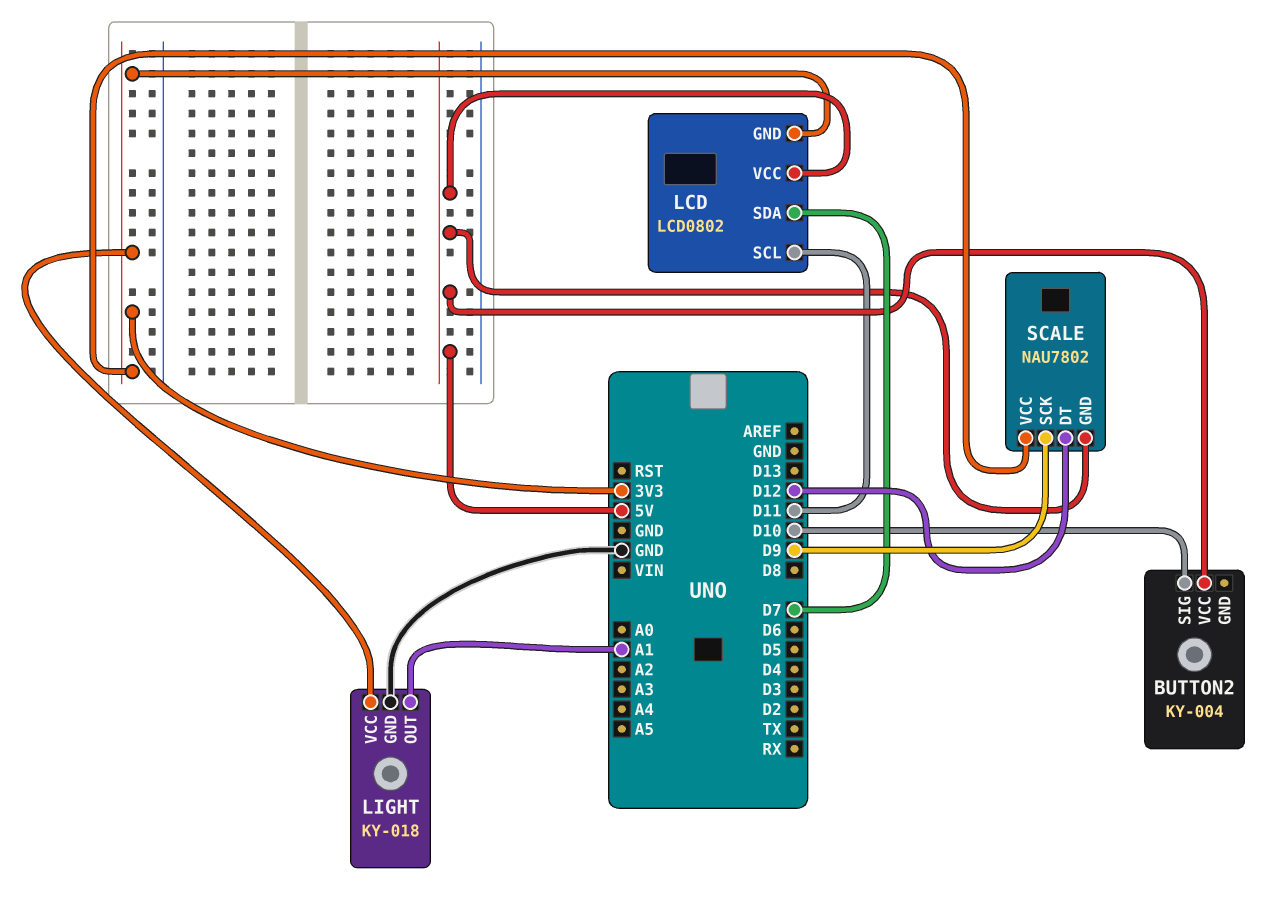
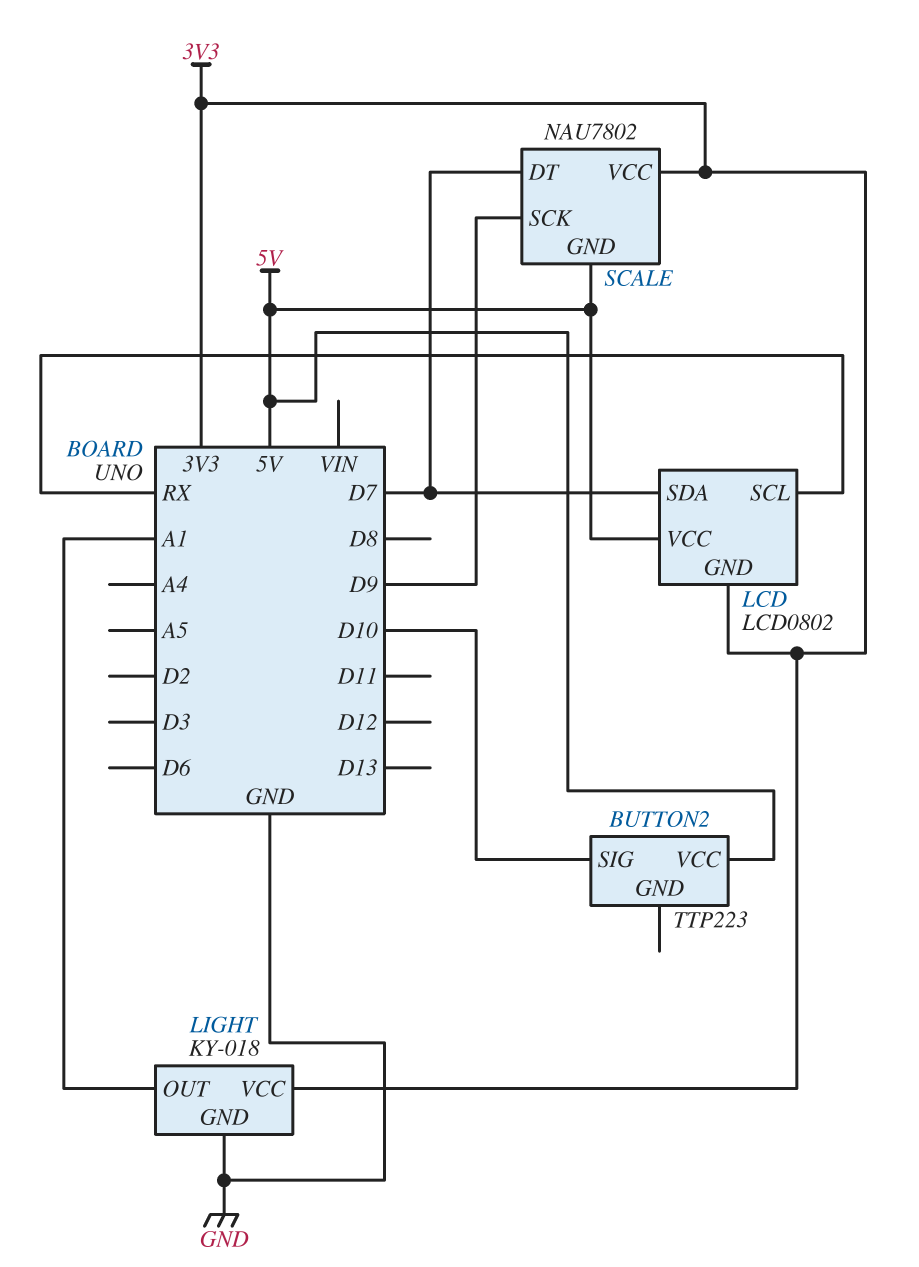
BUTTON2: KY-004 -> TTP223
LCD pin SCL: D11 -> RX
SCALE pin DT: D12 -> D7

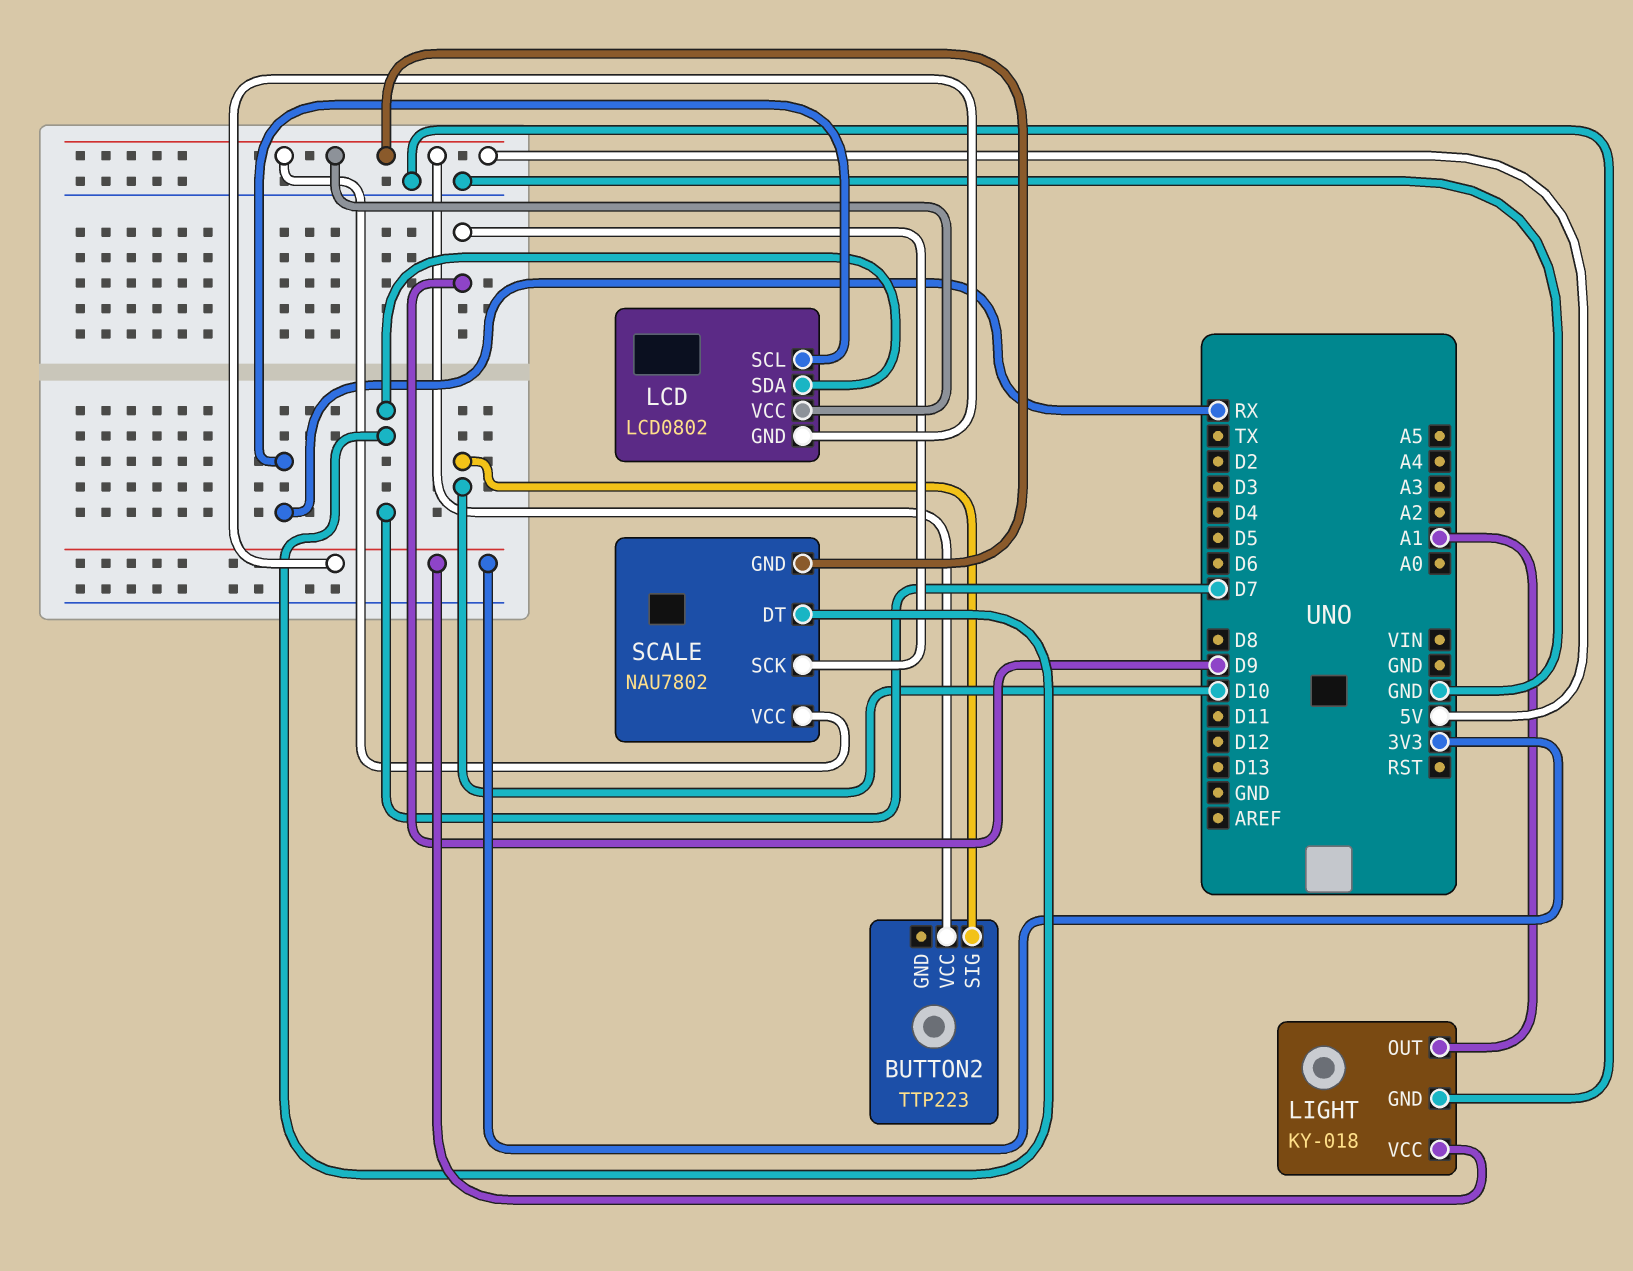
SCALE pin VCC: 3V3 -> 5V

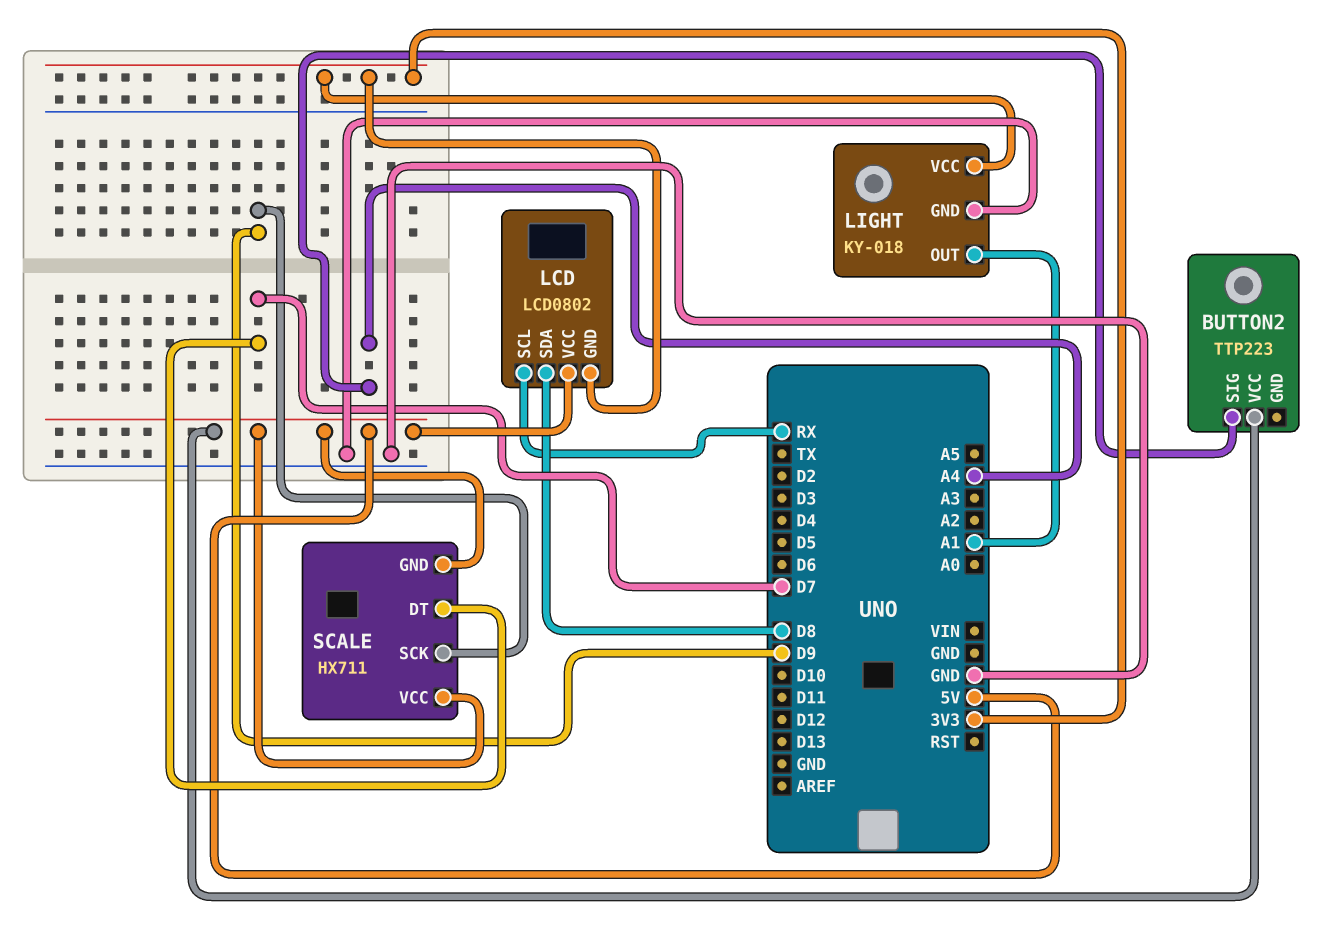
BUTTON2 pin SIG: D10 -> A4
LCD pin SDA: D7 -> D8
SCALE: NAU7802 -> HX711

